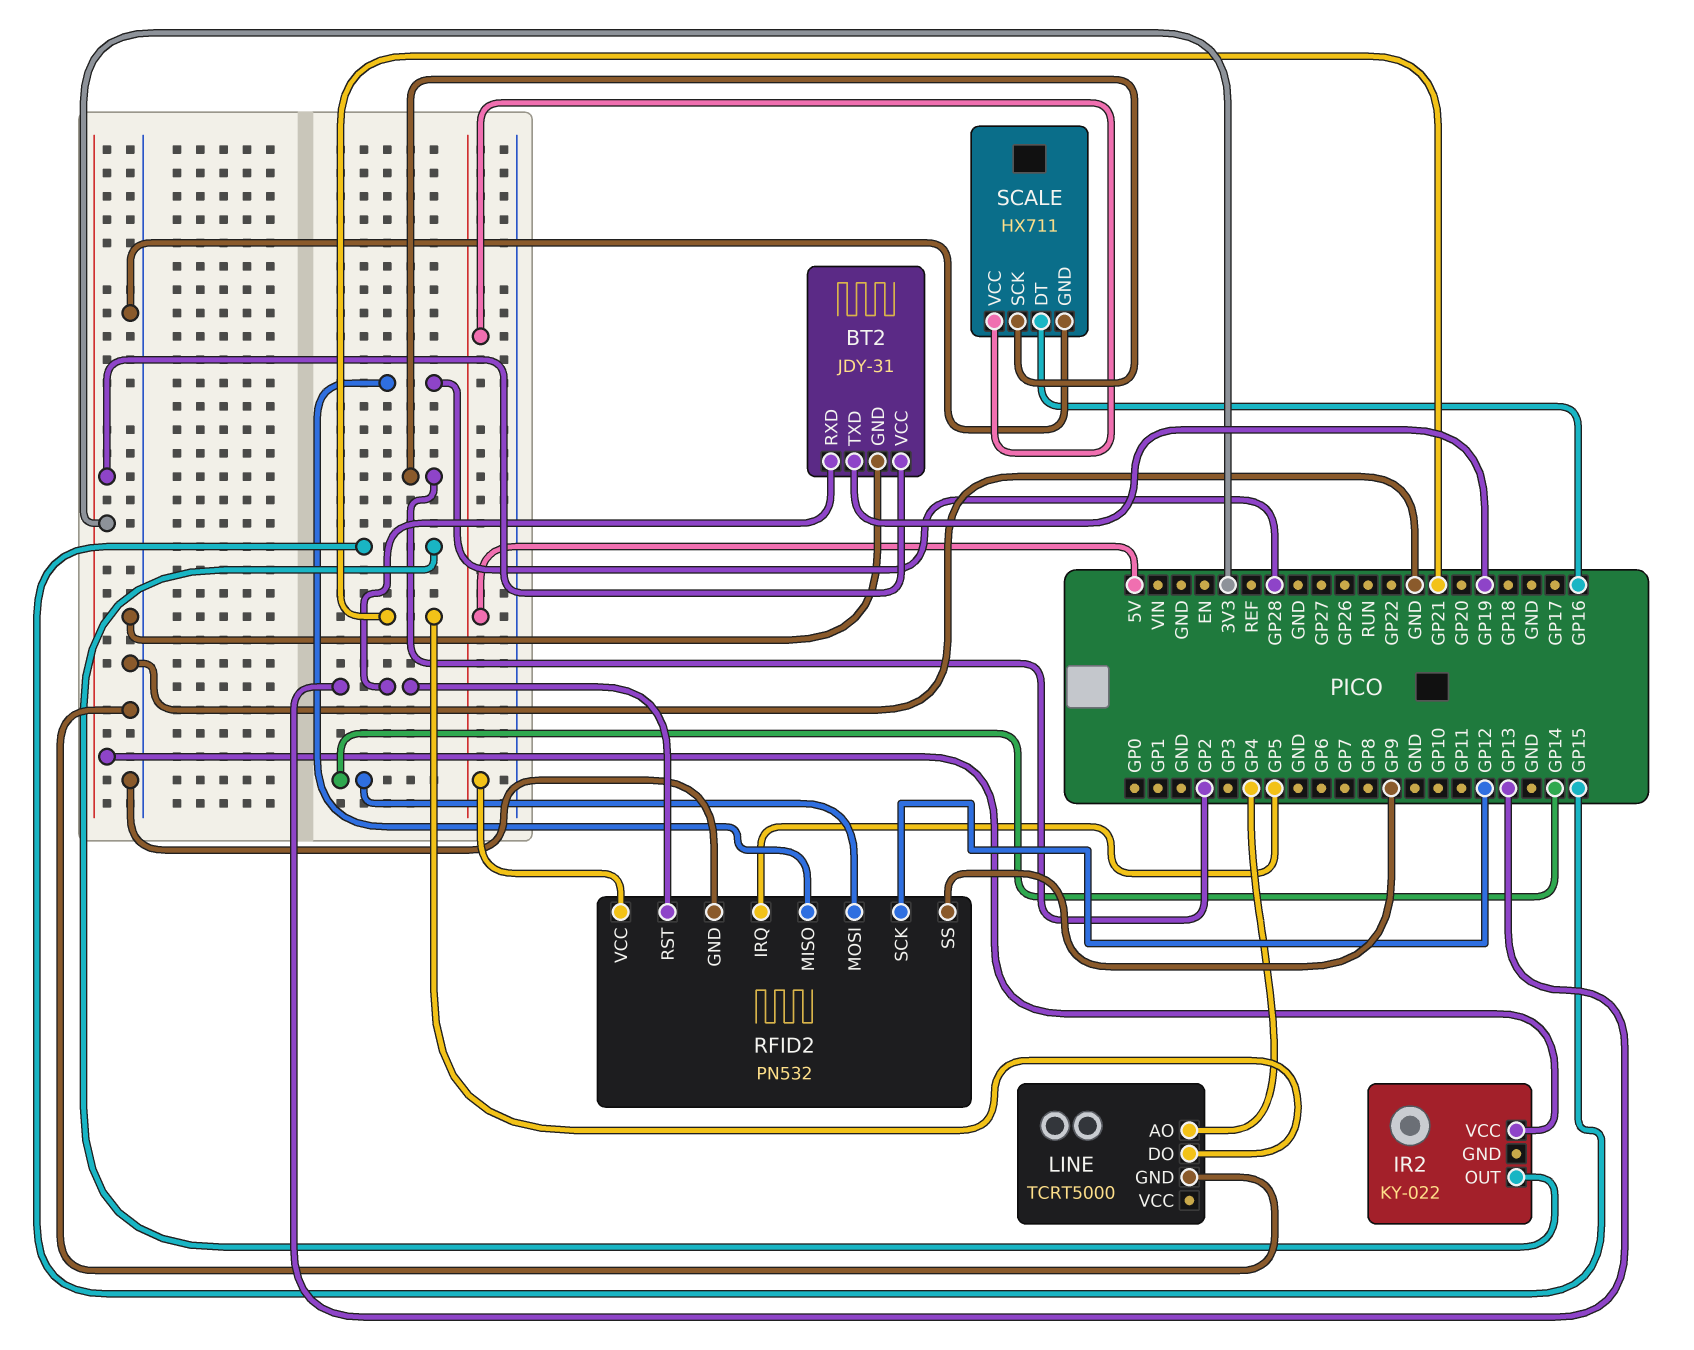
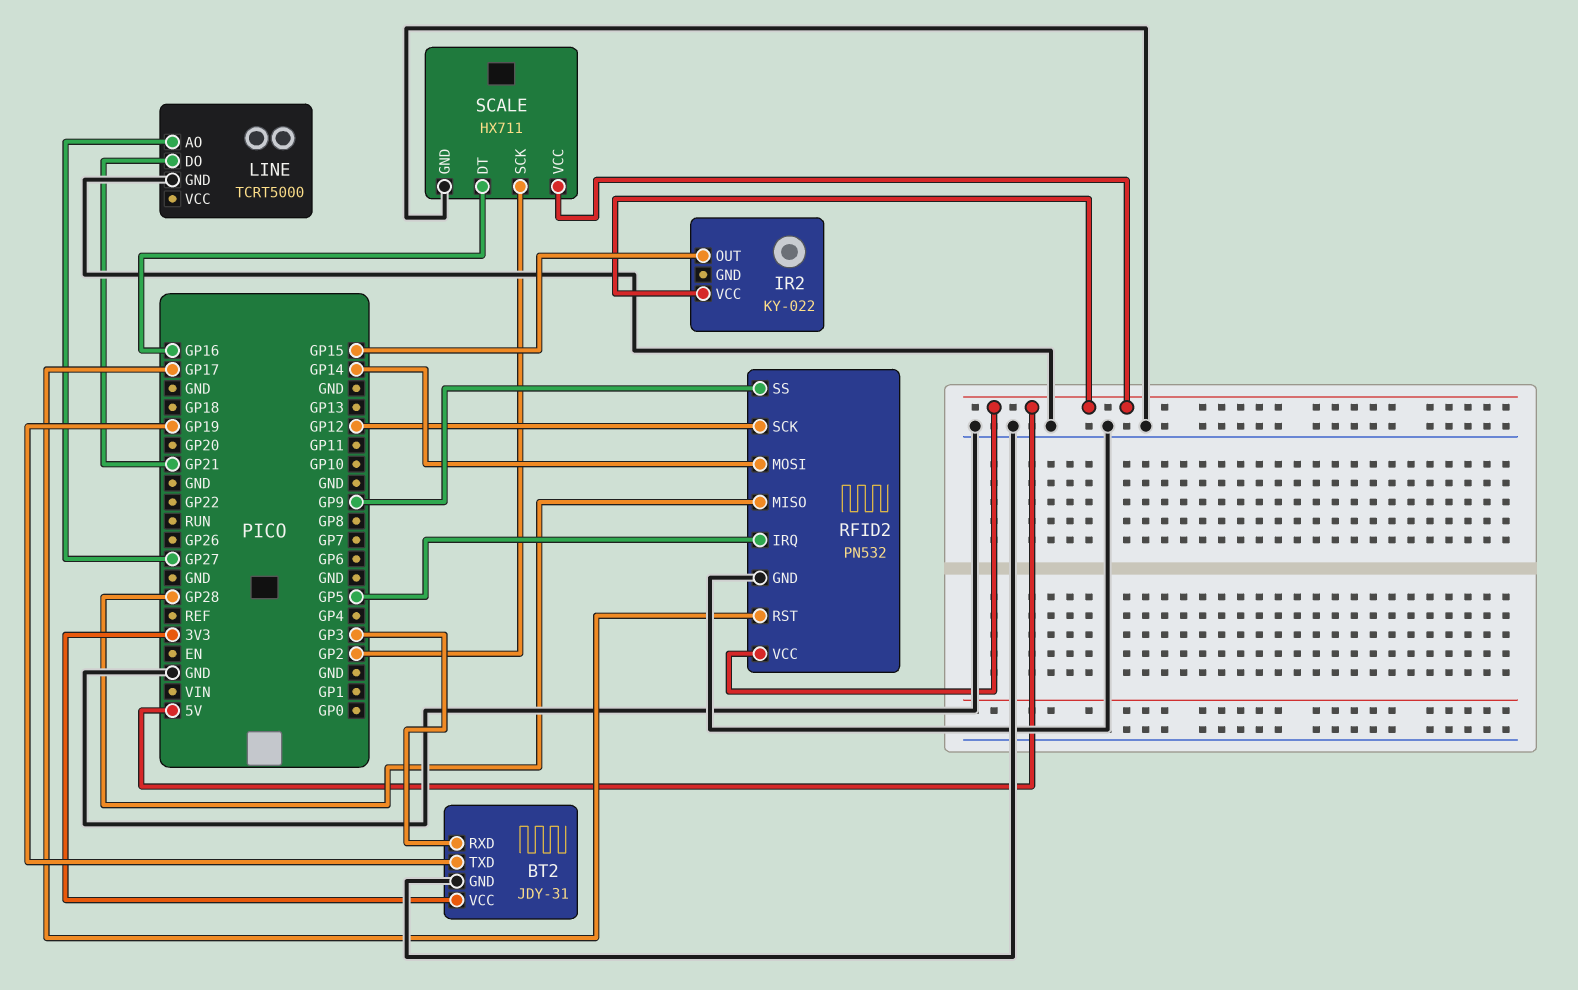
BT2 pin RXD: GP13 -> GP3
IR2 pin VCC: 3V3 -> 5V
LINE pin AO: GP4 -> GP27
RFID2 pin RST: GP13 -> GP17

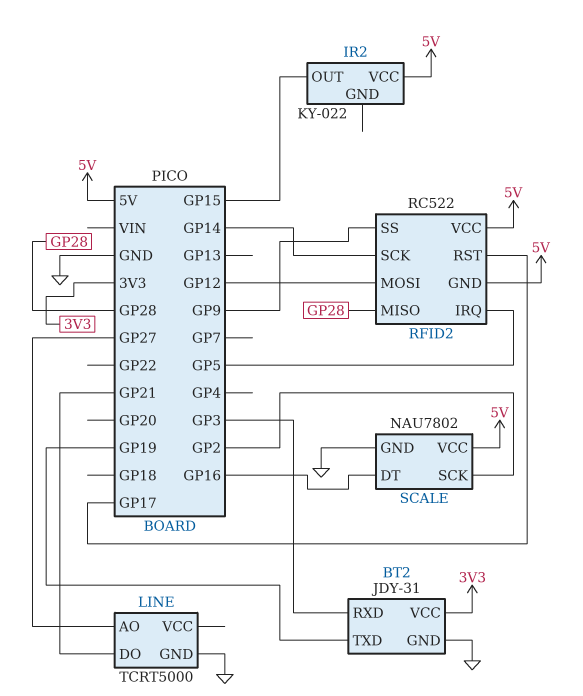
RFID2: PN532 -> RC522
RFID2 pin GND: GND -> 5V
RFID2 pin MOSI: GP14 -> GP12
RFID2 pin SCK: GP12 -> GP14
SCALE: HX711 -> NAU7802

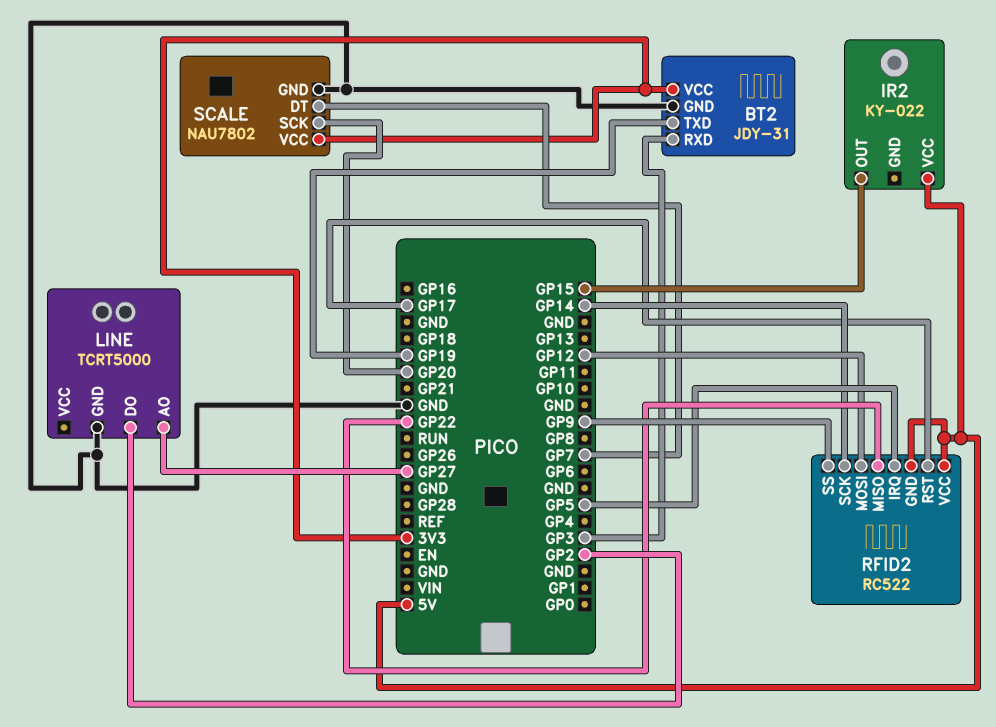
LINE pin DO: GP21 -> GP2
RFID2 pin MISO: GP28 -> GP22
SCALE pin DT: GP16 -> GP7
SCALE pin SCK: GP2 -> GP20
SCALE pin VCC: 5V -> 3V3

